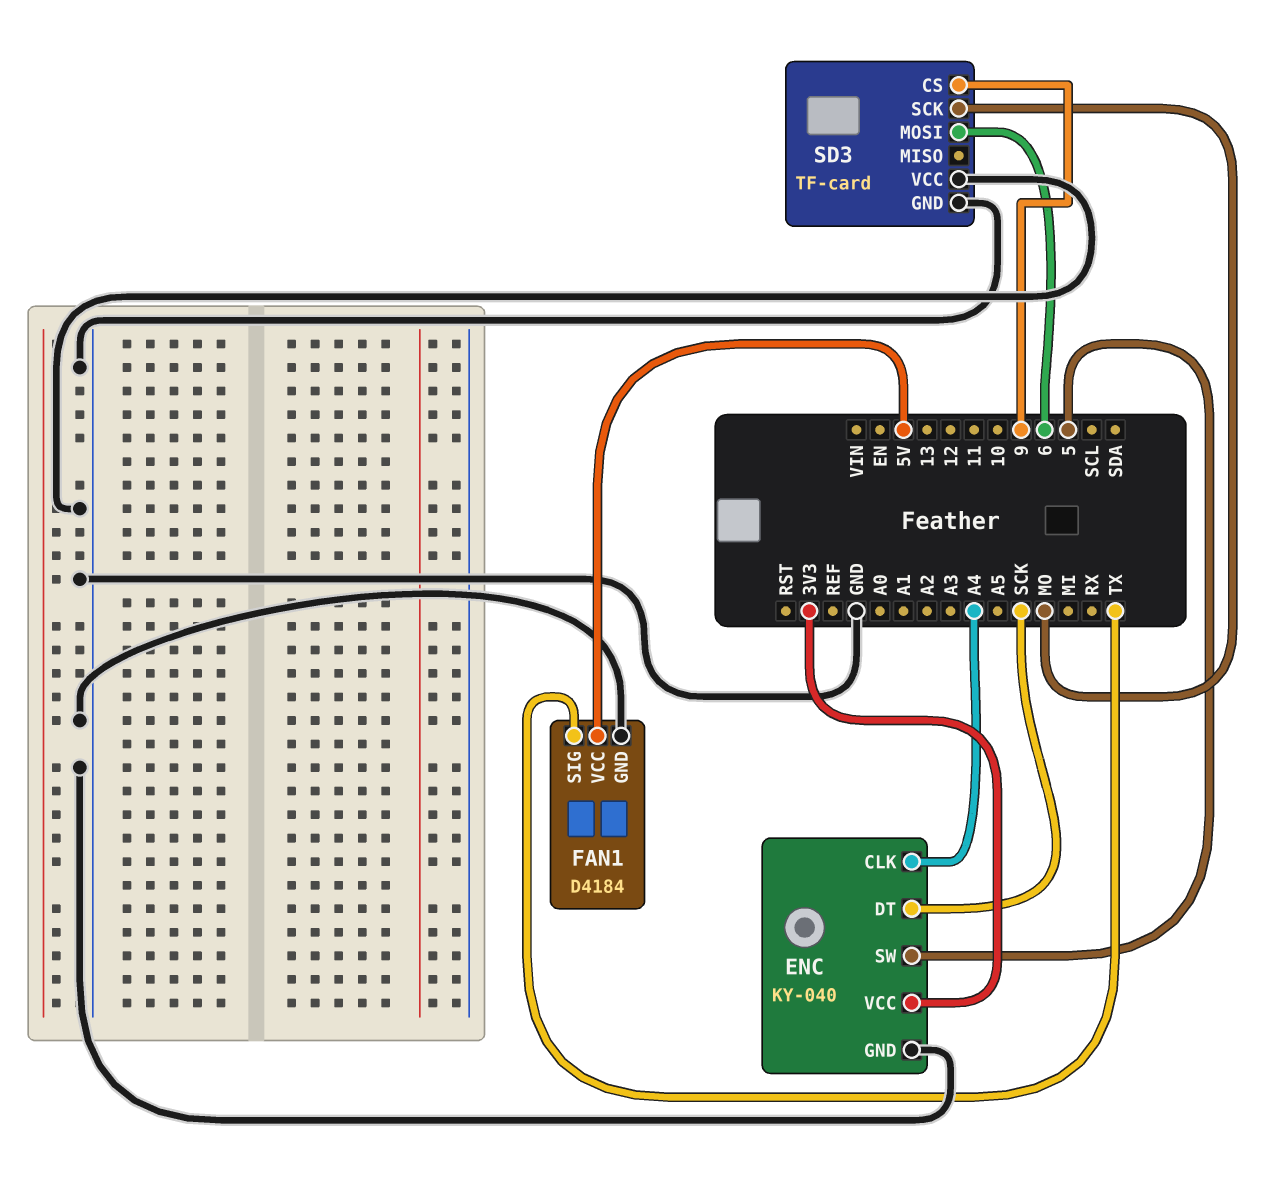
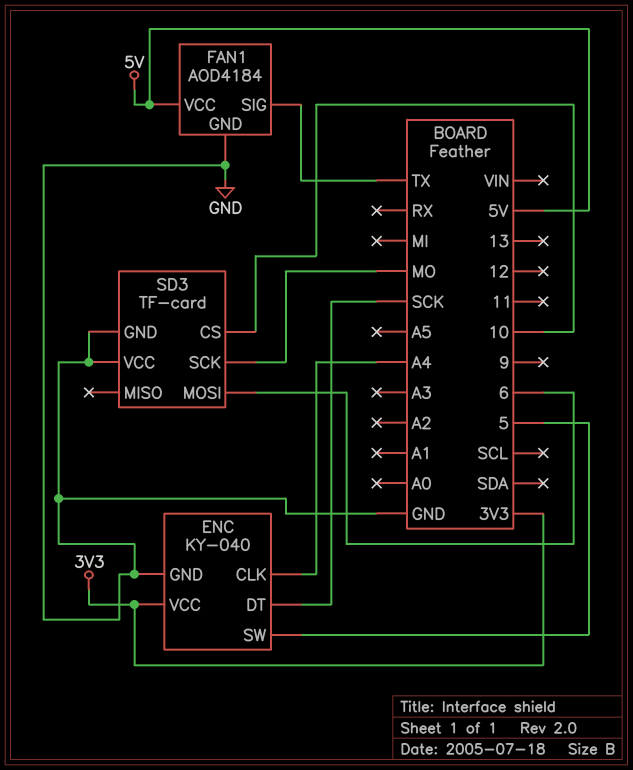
FAN1: D4184 -> AOD4184
SD3 pin CS: 9 -> 10

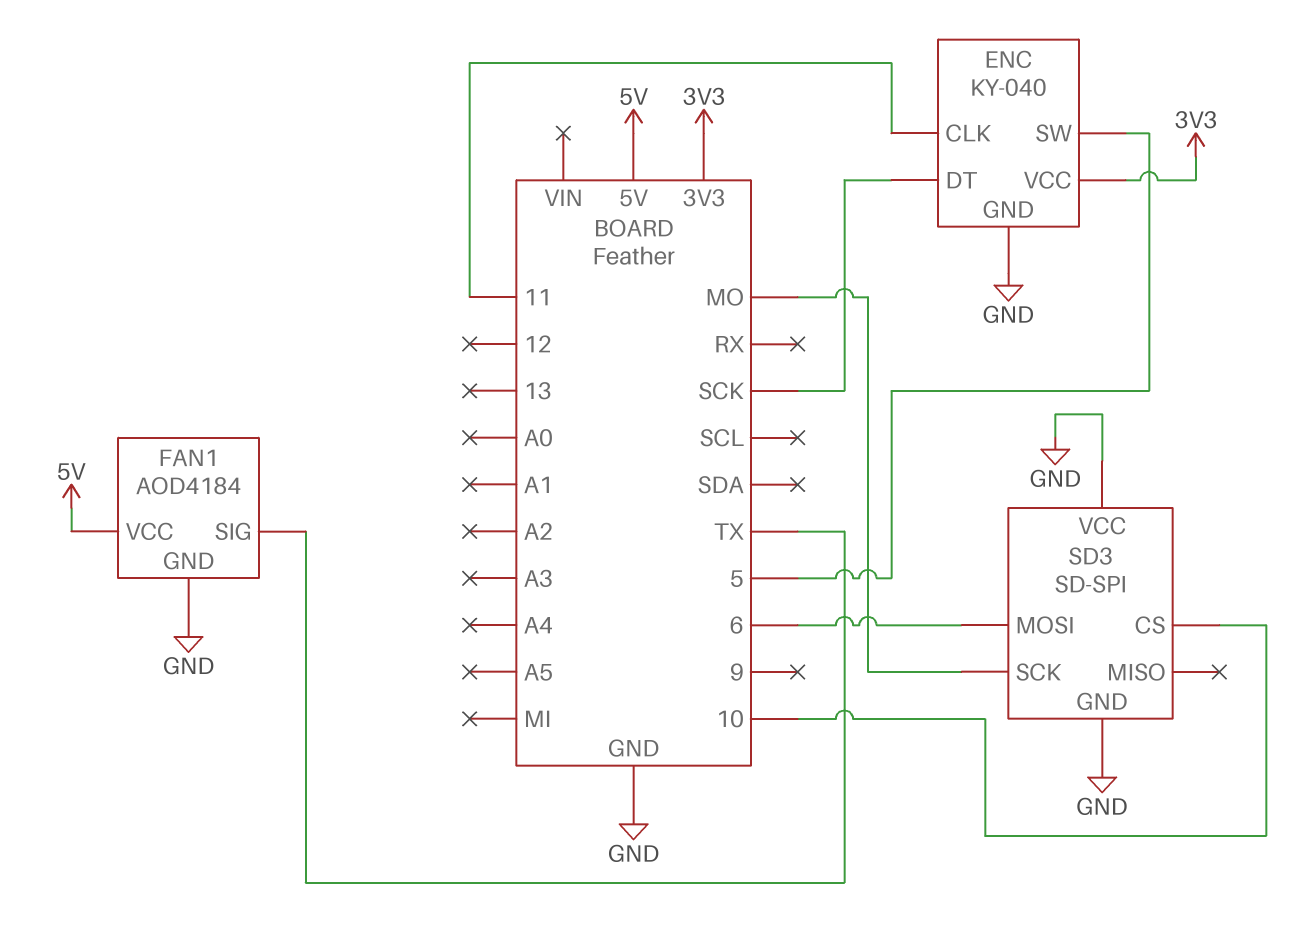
ENC pin CLK: A4 -> 11
SD3: TF-card -> SD-SPI

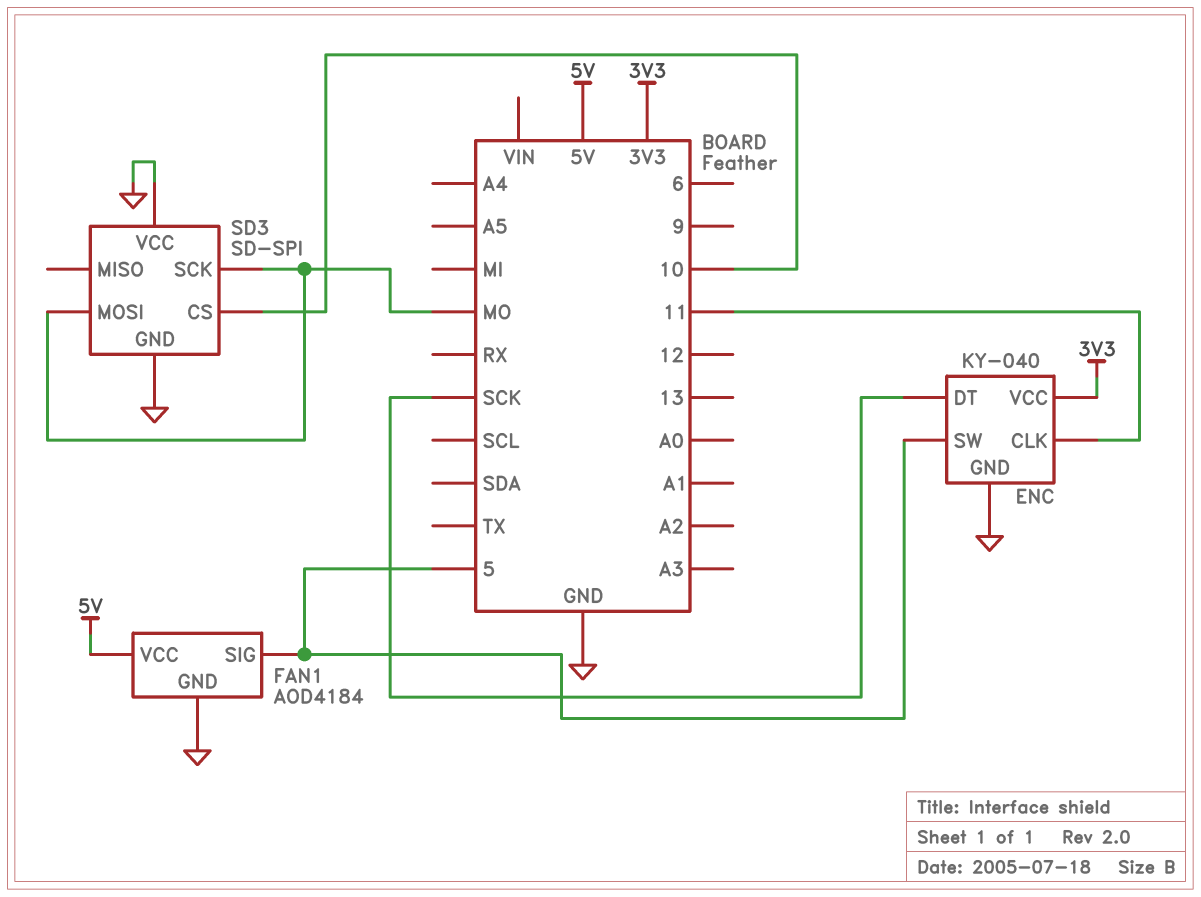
FAN1 pin SIG: TX -> 5
SD3 pin MOSI: 6 -> MO

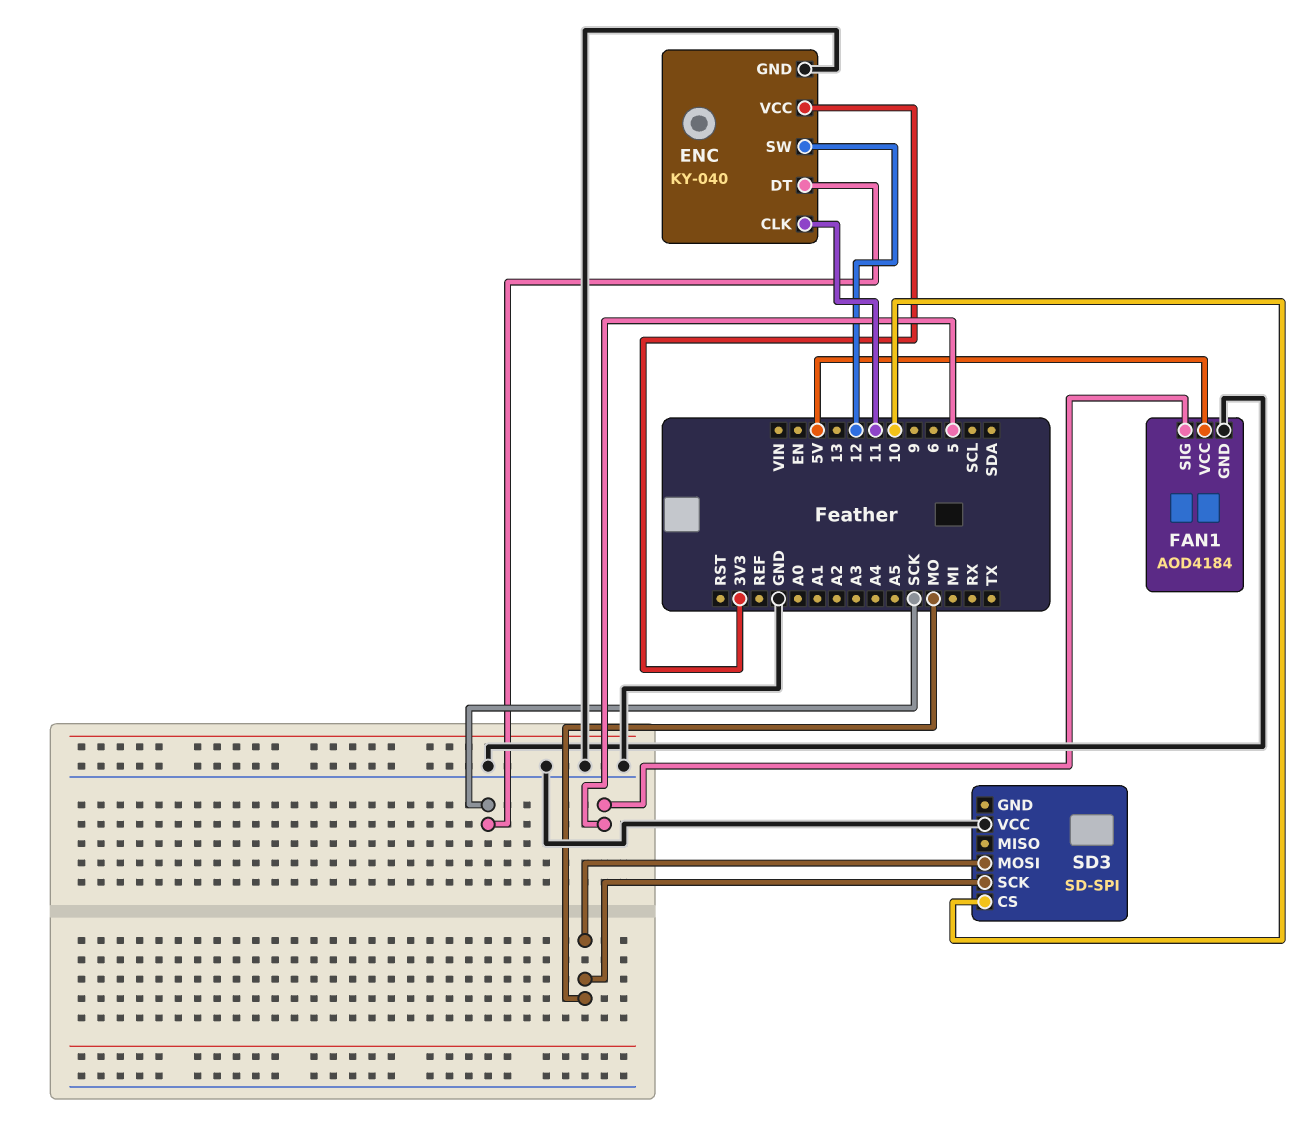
ENC pin SW: 5 -> 12
SD3 pin GND: GND -> none

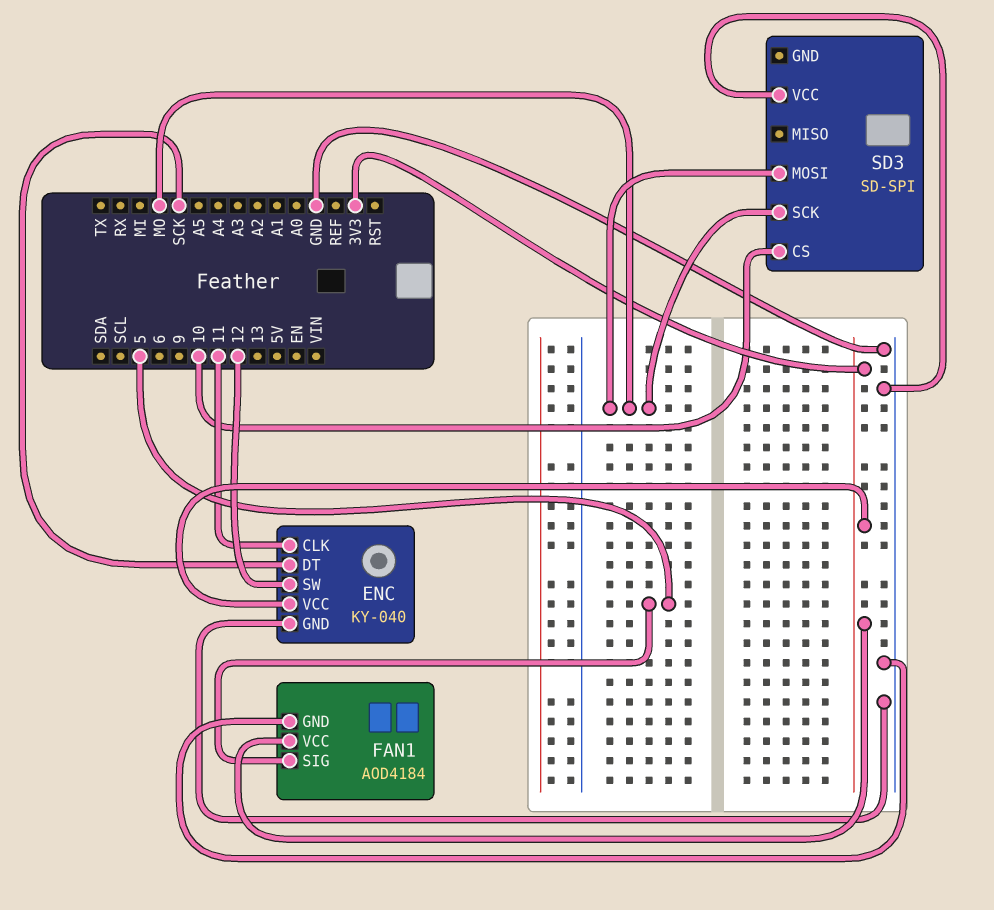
FAN1 pin VCC: 5V -> 3V3

